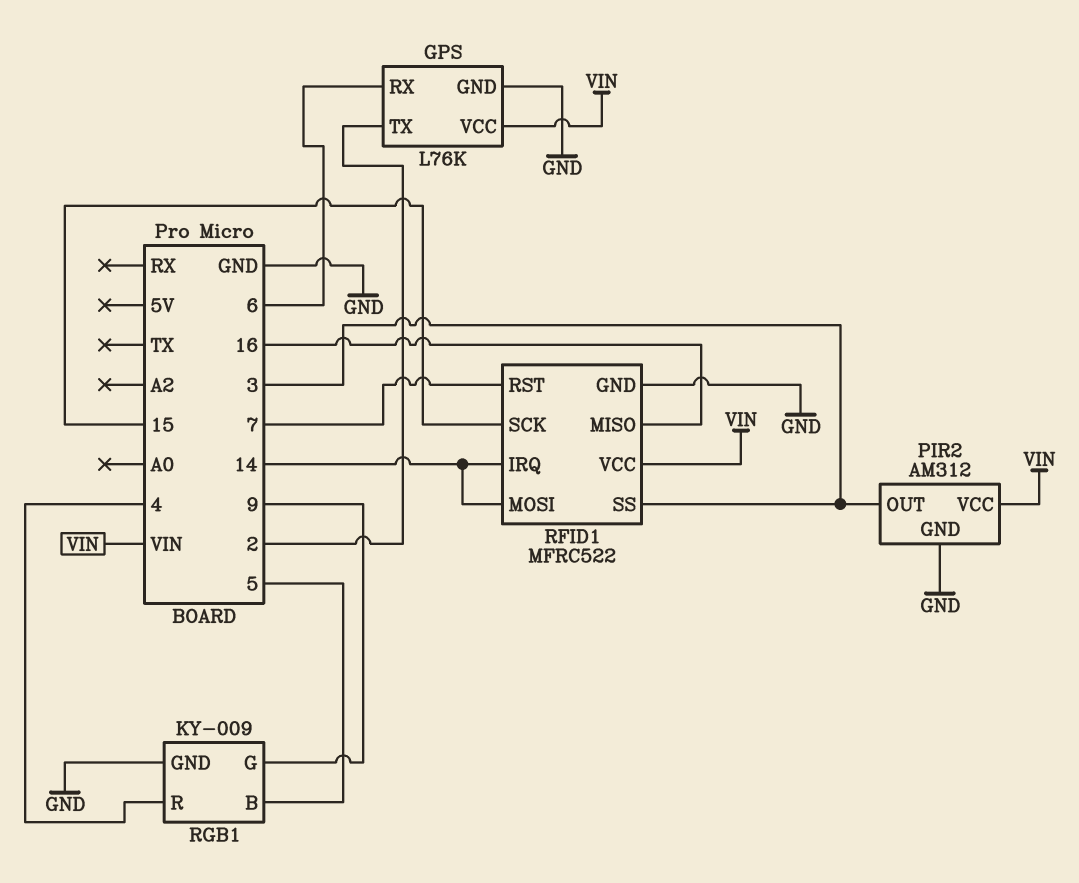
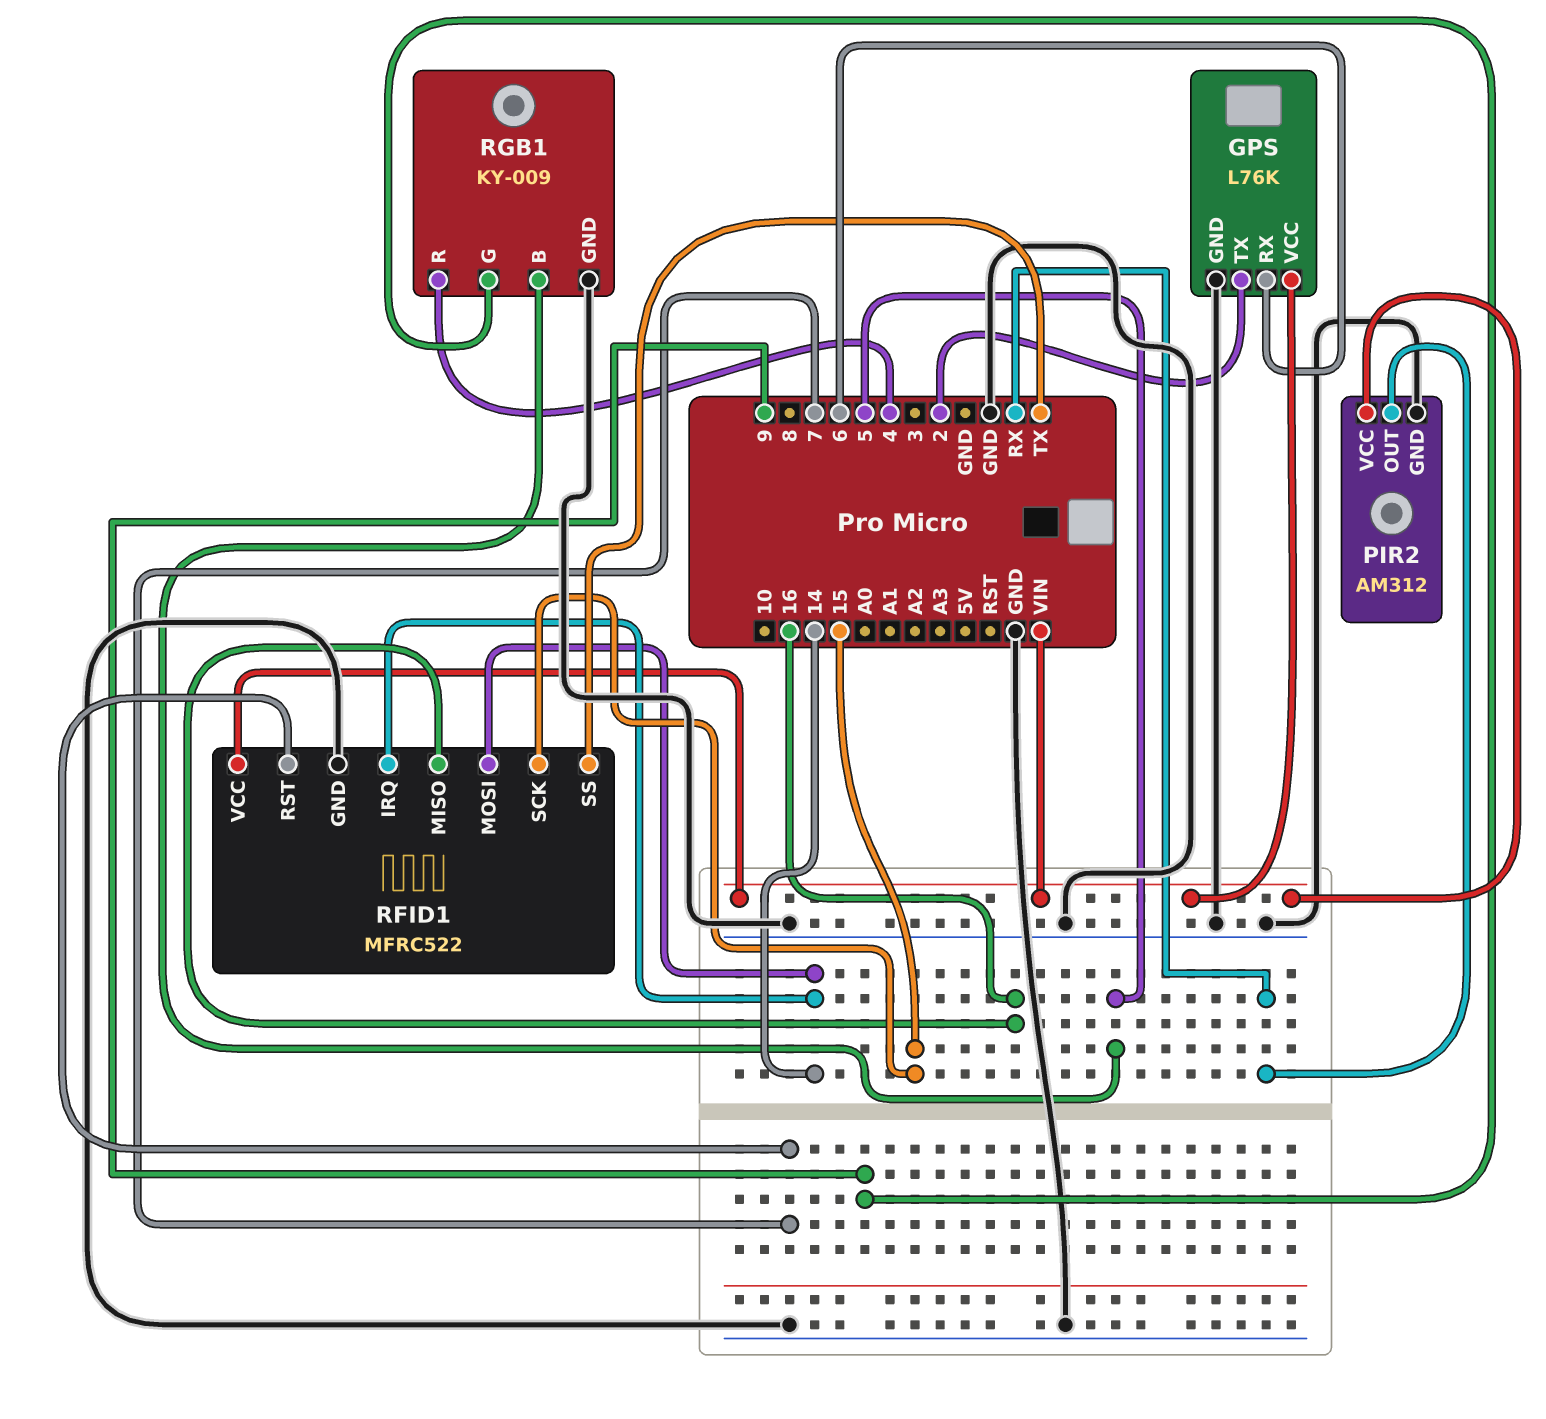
PIR2 pin OUT: 3 -> RX
RFID1 pin SS: 3 -> TX

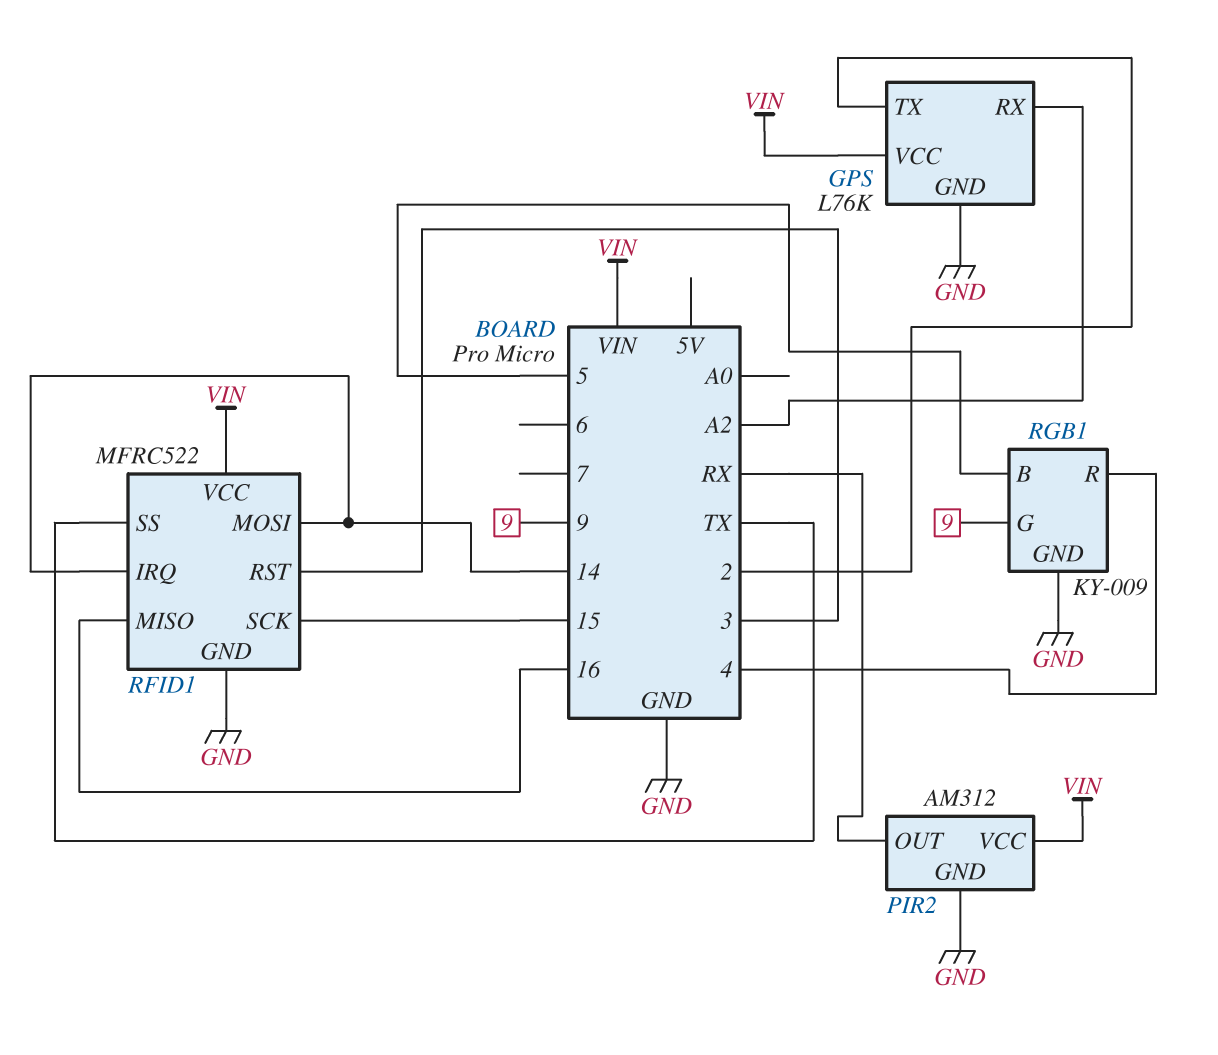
GPS pin RX: 6 -> A2
RFID1 pin RST: 7 -> 3

